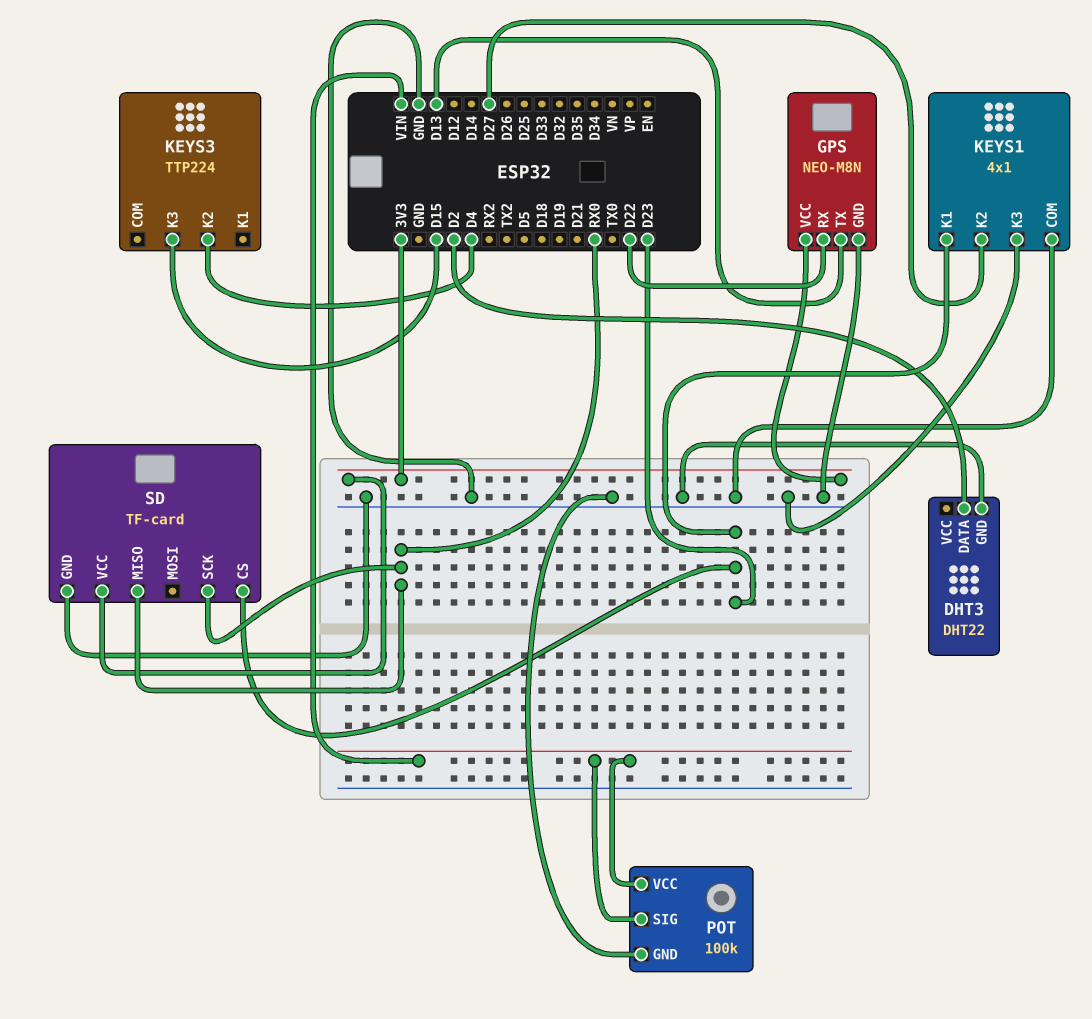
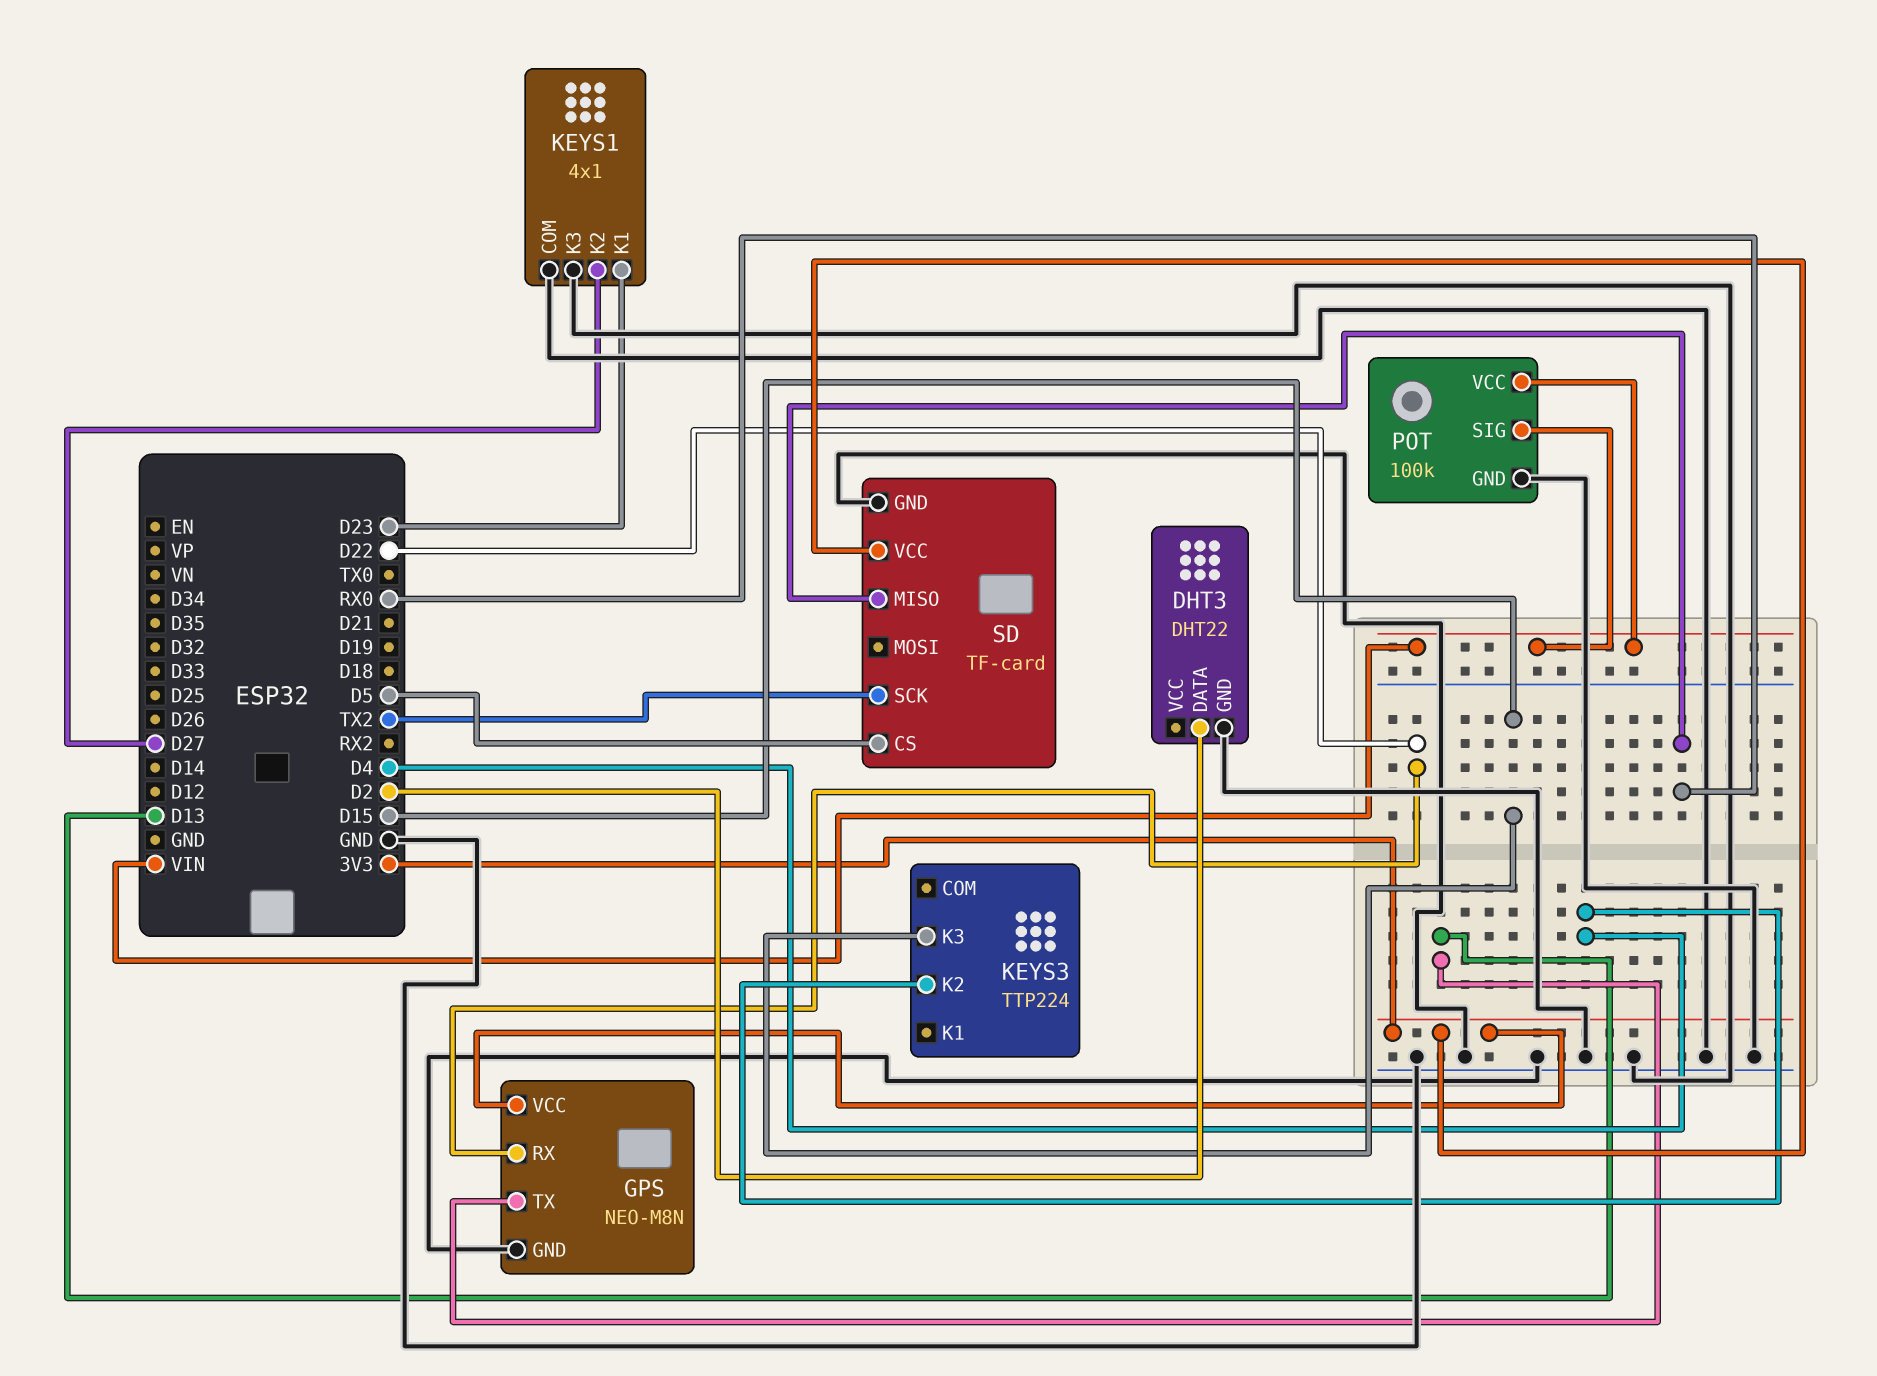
SD pin CS: D23 -> D5
SD pin SCK: RX0 -> TX2

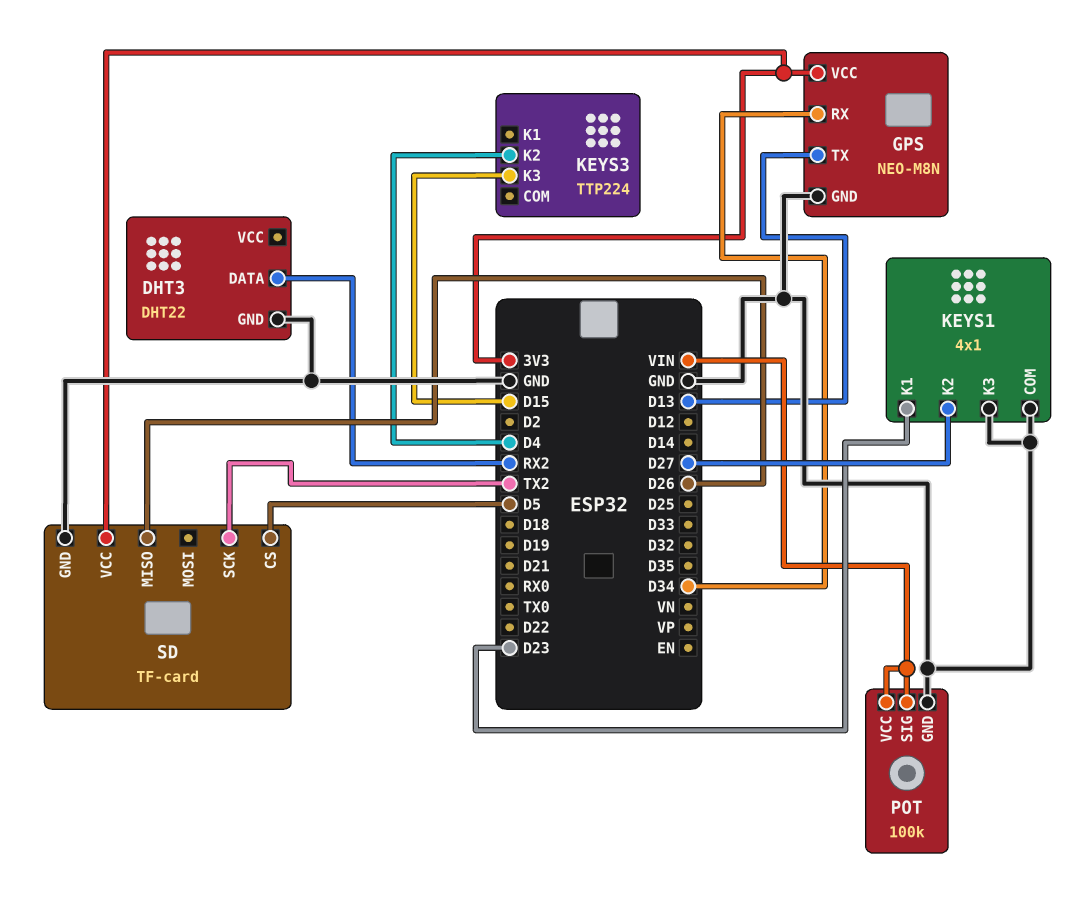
DHT3 pin DATA: D2 -> RX2
GPS pin RX: D22 -> D34
SD pin MISO: RX0 -> D26

